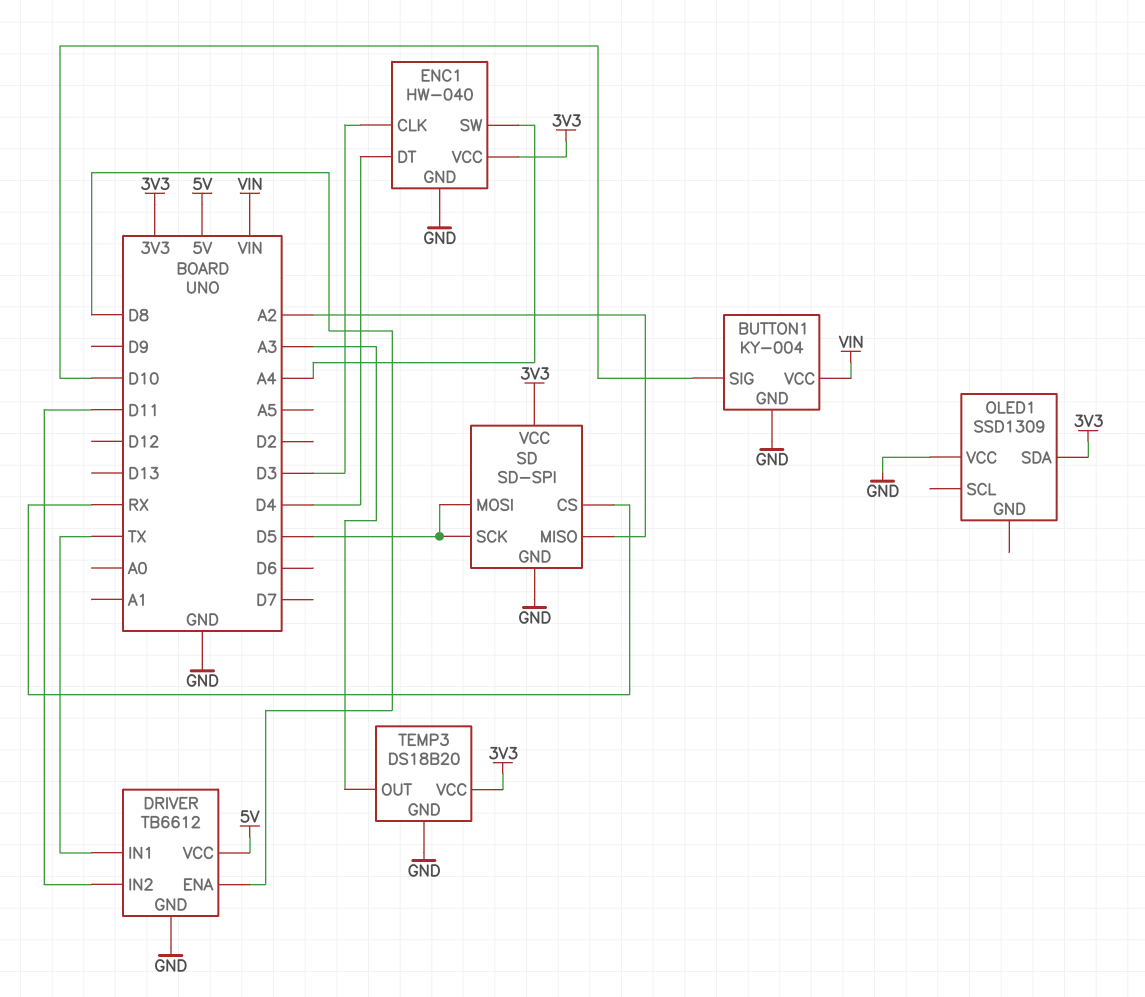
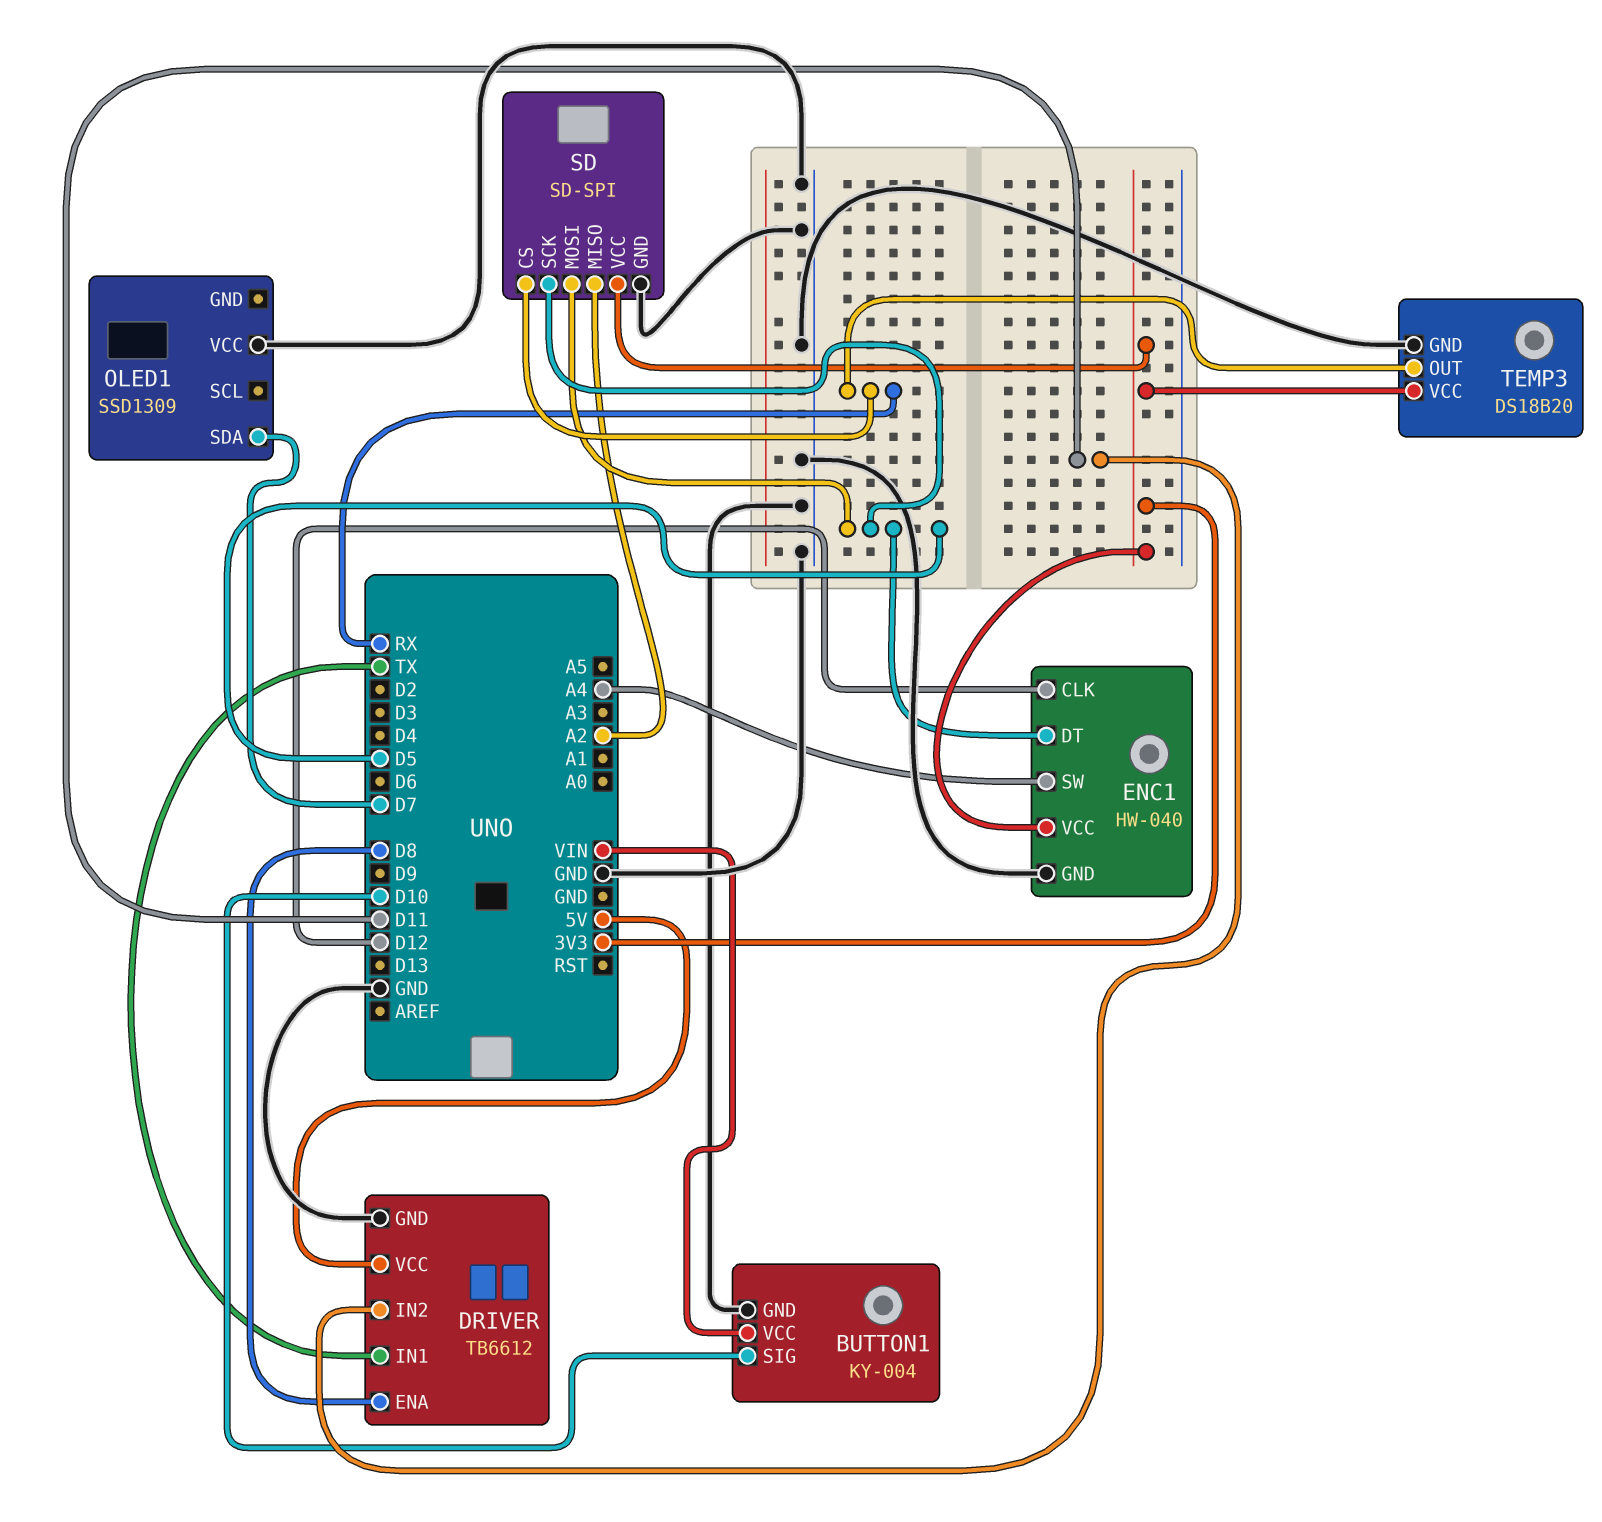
ENC1 pin CLK: D3 -> D12
ENC1 pin DT: D4 -> D5
OLED1 pin SDA: 3V3 -> D7
TEMP3 pin OUT: A3 -> RX

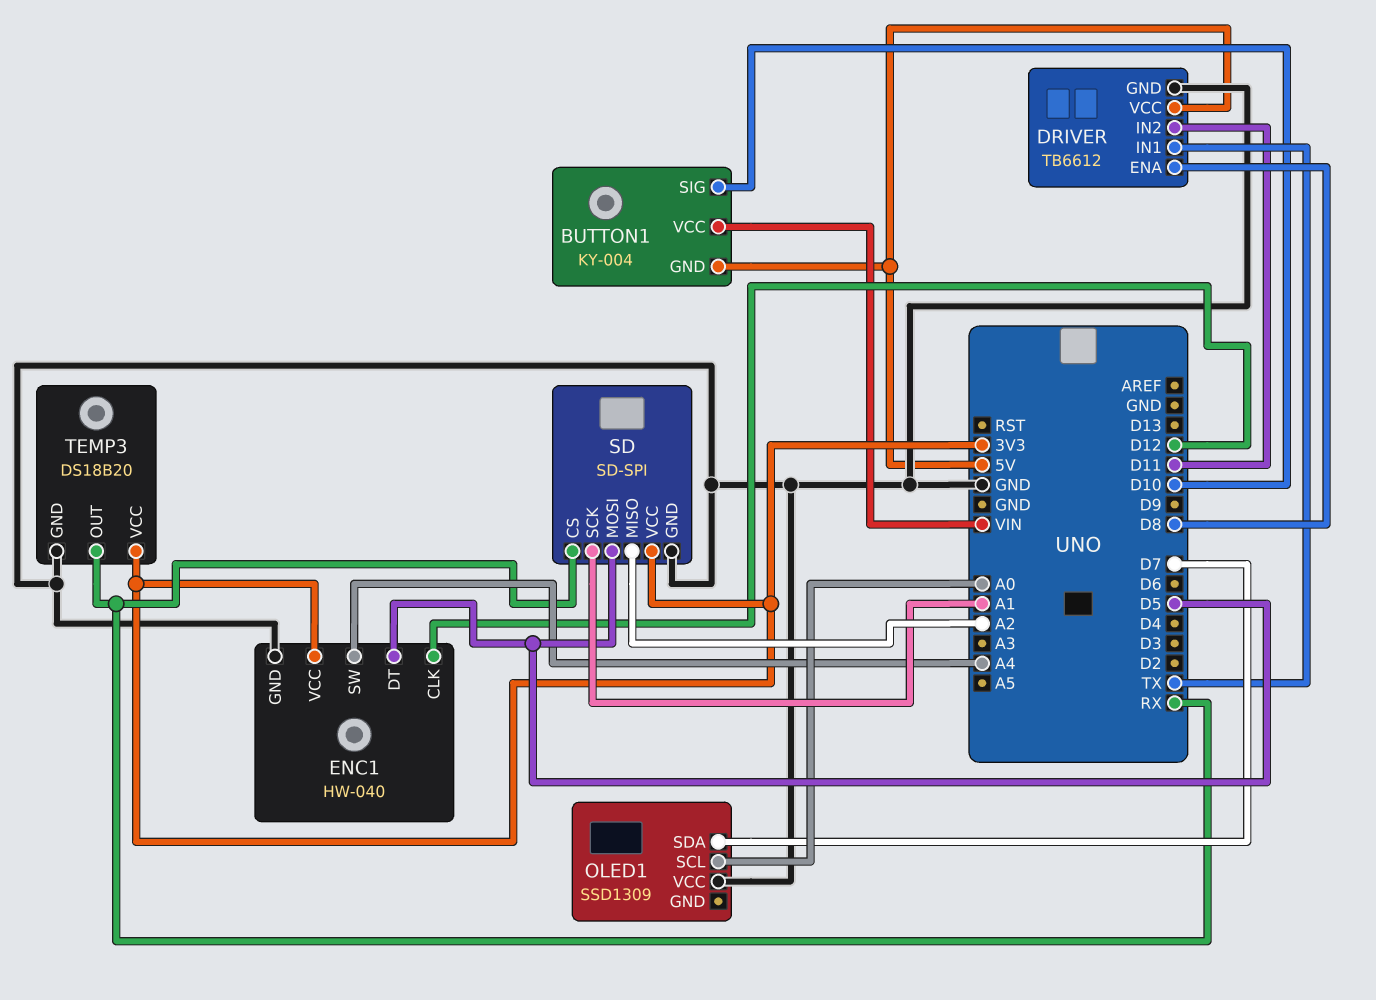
BUTTON1 pin GND: GND -> 5V
OLED1 pin SCL: none -> A0
SD pin SCK: D5 -> A1

